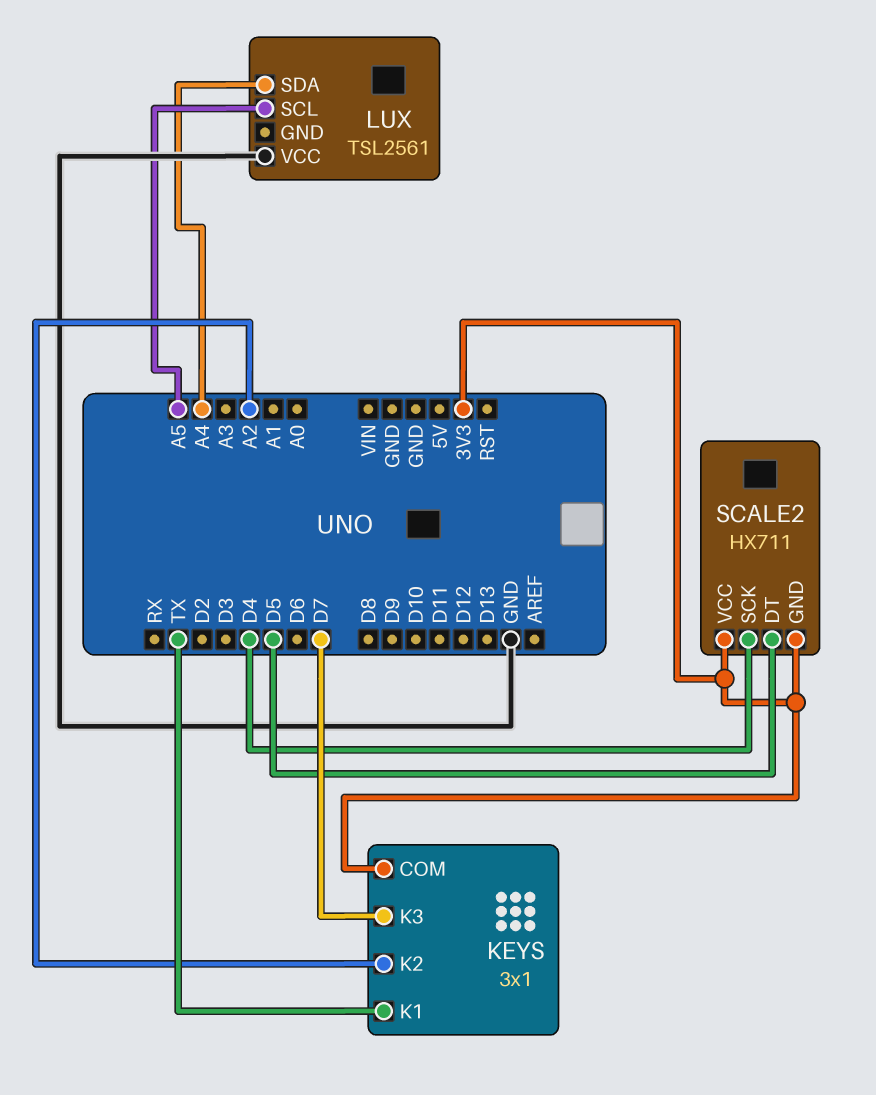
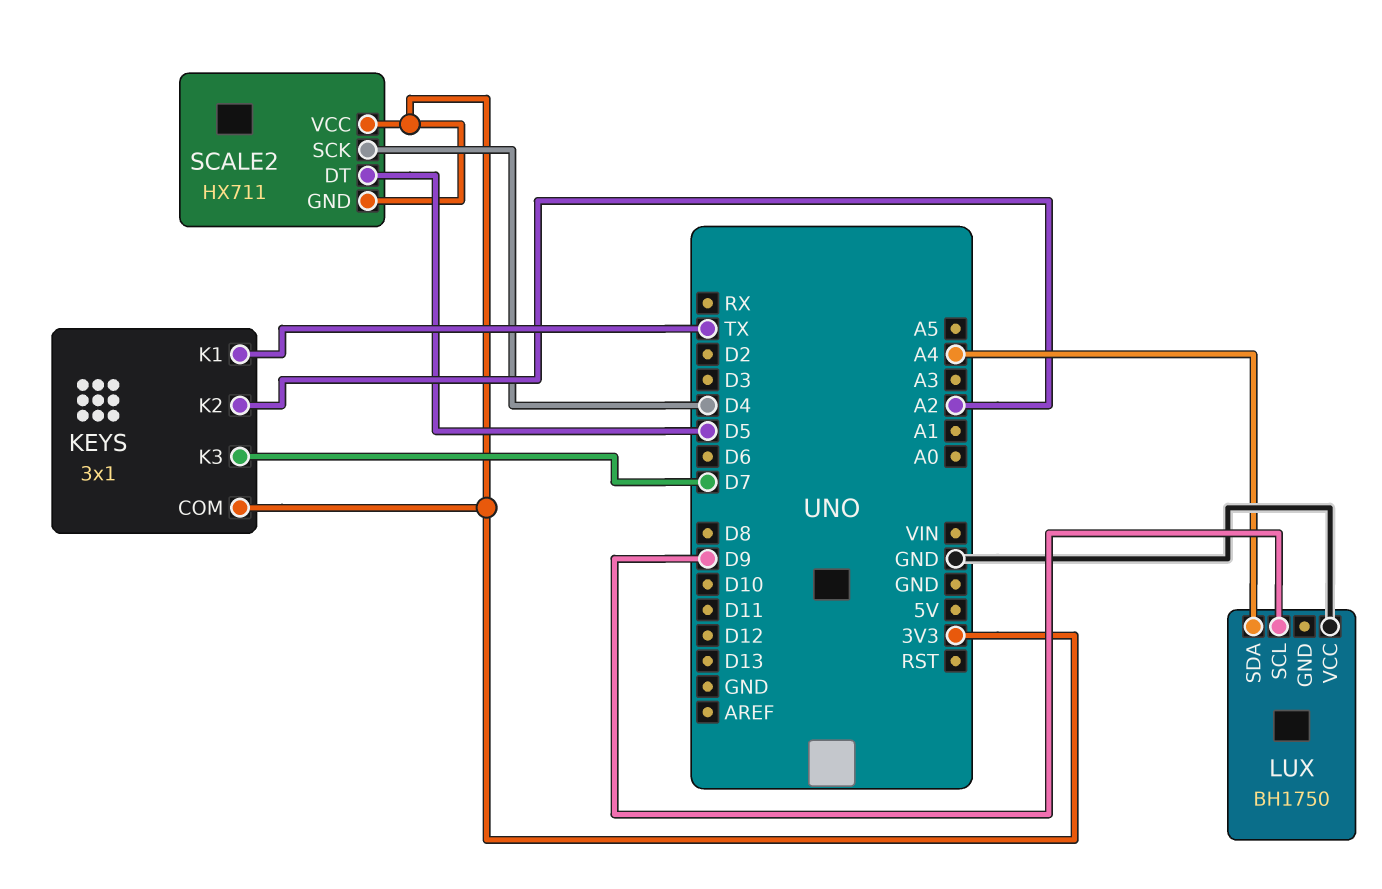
LUX: TSL2561 -> BH1750
LUX pin SCL: A5 -> D9

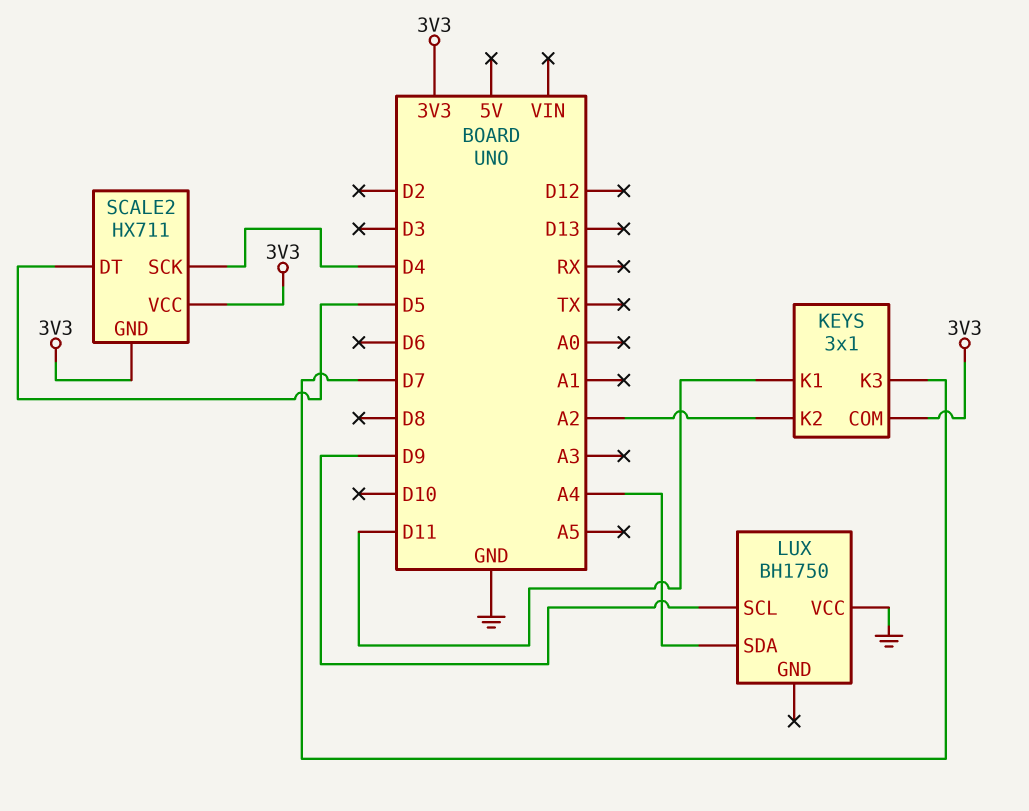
KEYS pin K1: TX -> D11

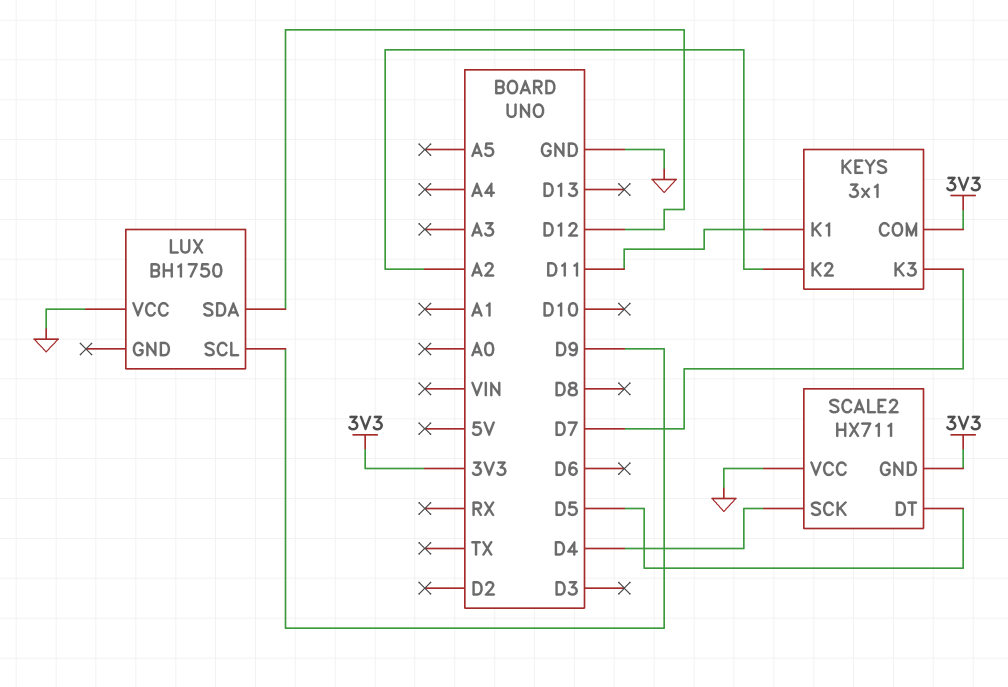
LUX pin SDA: A4 -> D12
SCALE2 pin VCC: 3V3 -> GND

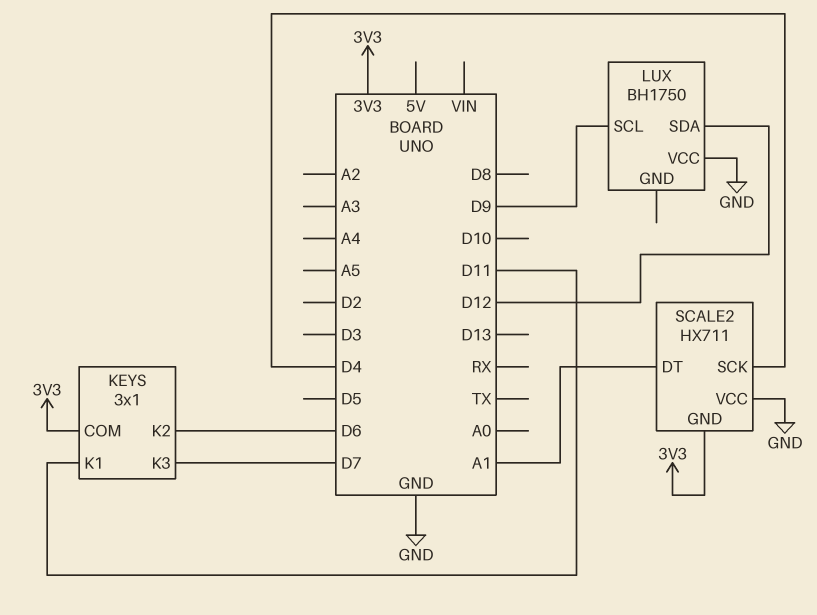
KEYS pin K2: A2 -> D6
SCALE2 pin DT: D5 -> A1

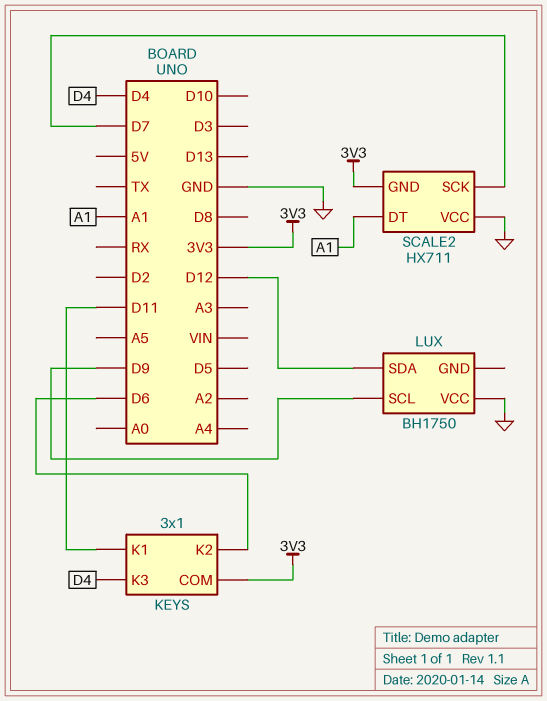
KEYS pin K3: D7 -> D4
SCALE2 pin SCK: D4 -> D7

